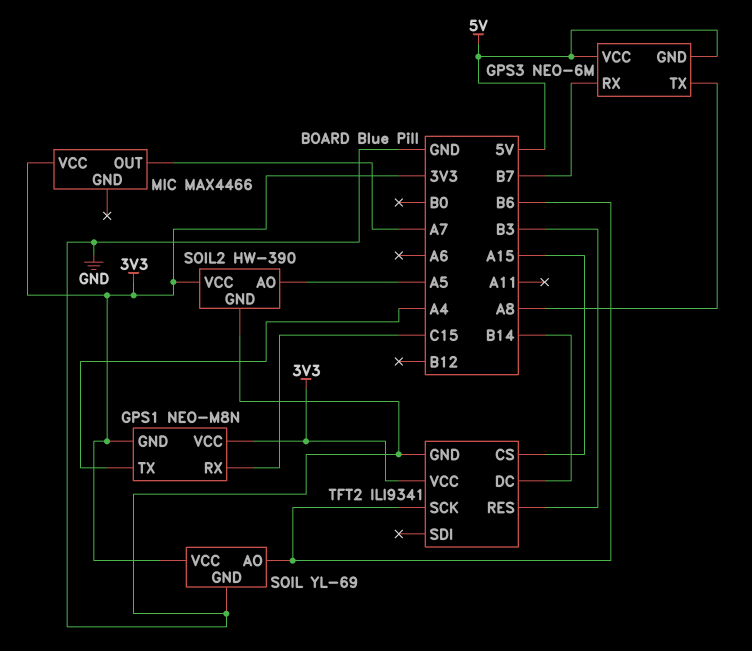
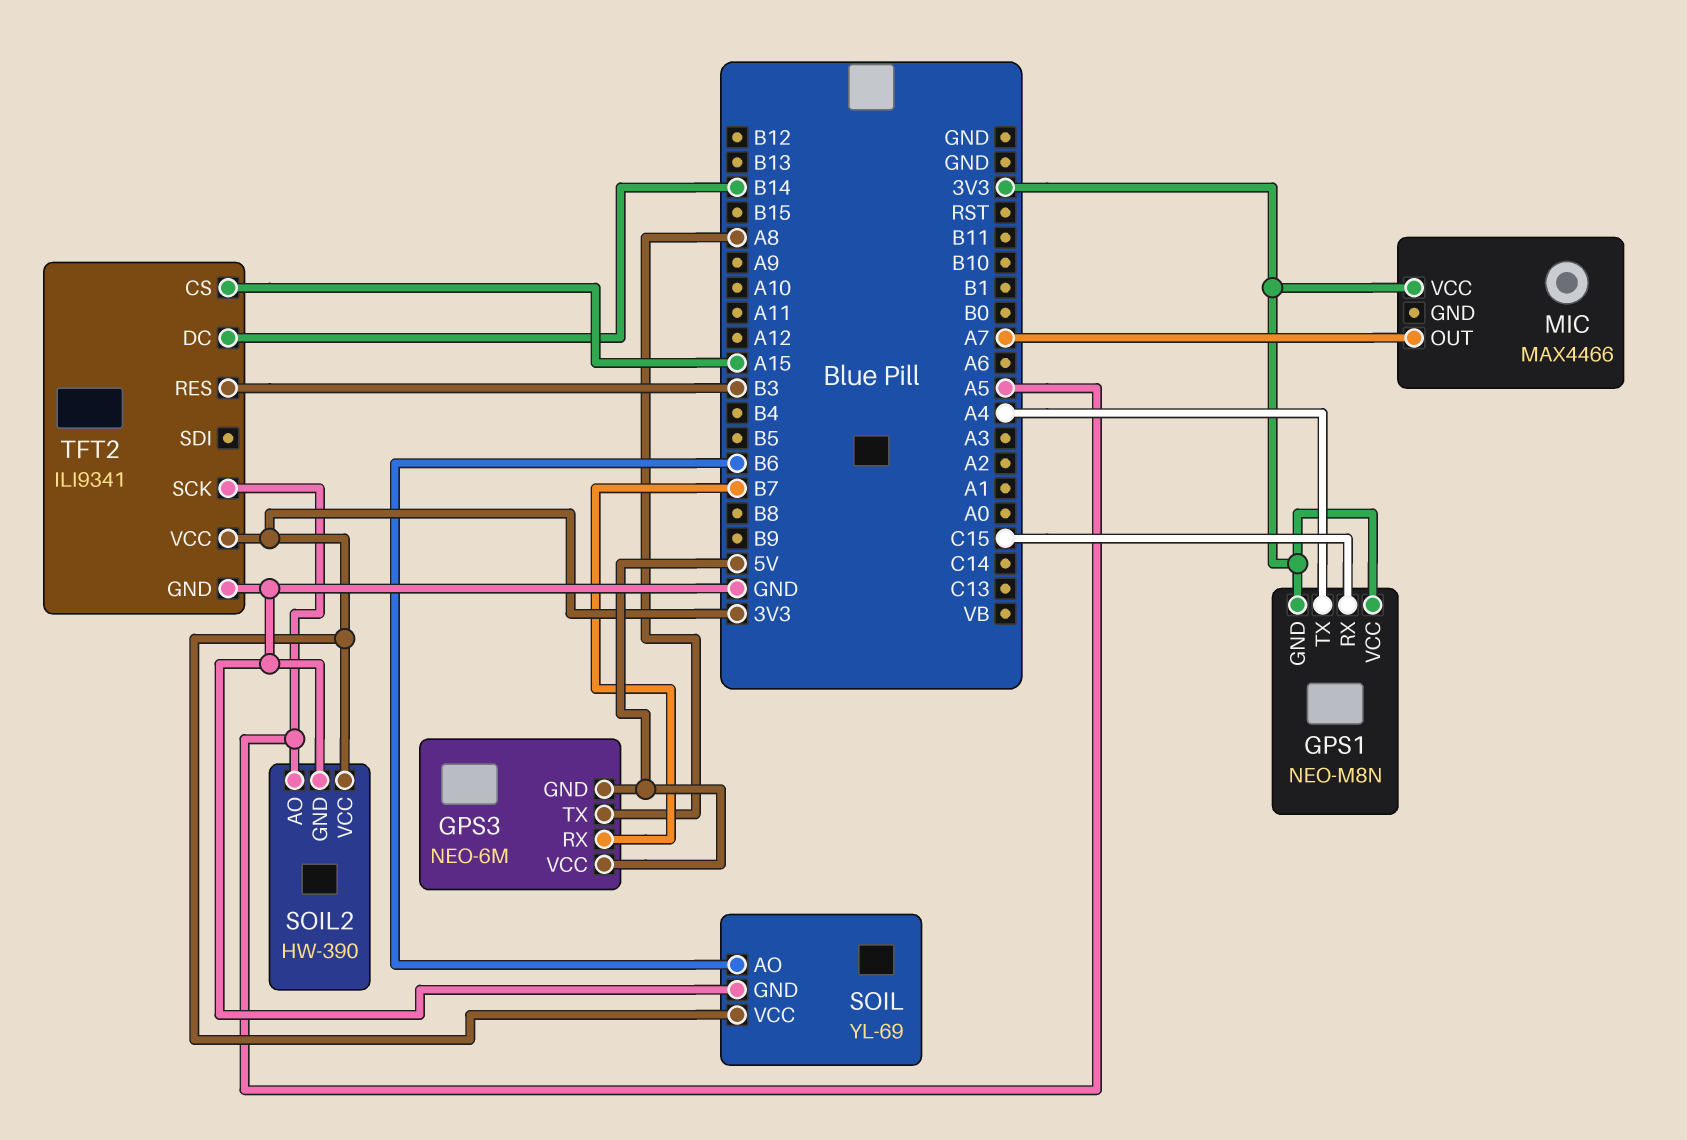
TFT2 pin SCK: B6 -> A5

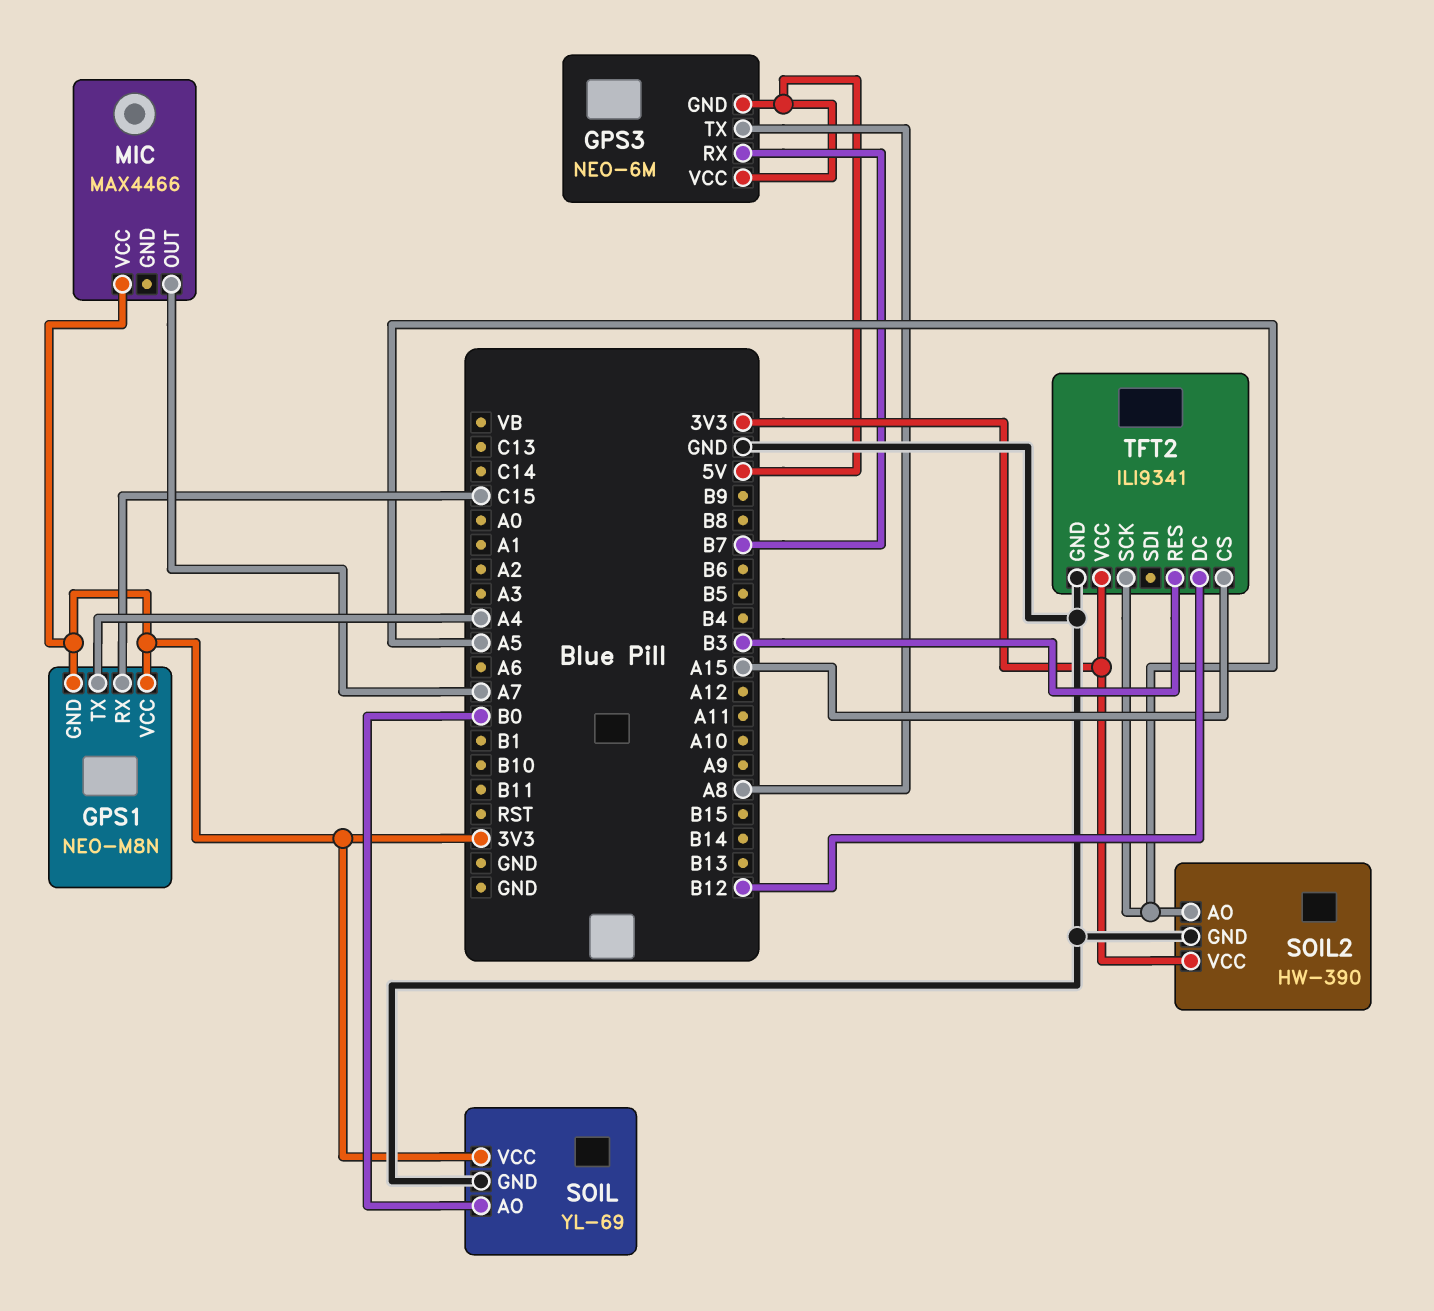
SOIL pin AO: B6 -> B0
TFT2 pin DC: B14 -> B12

